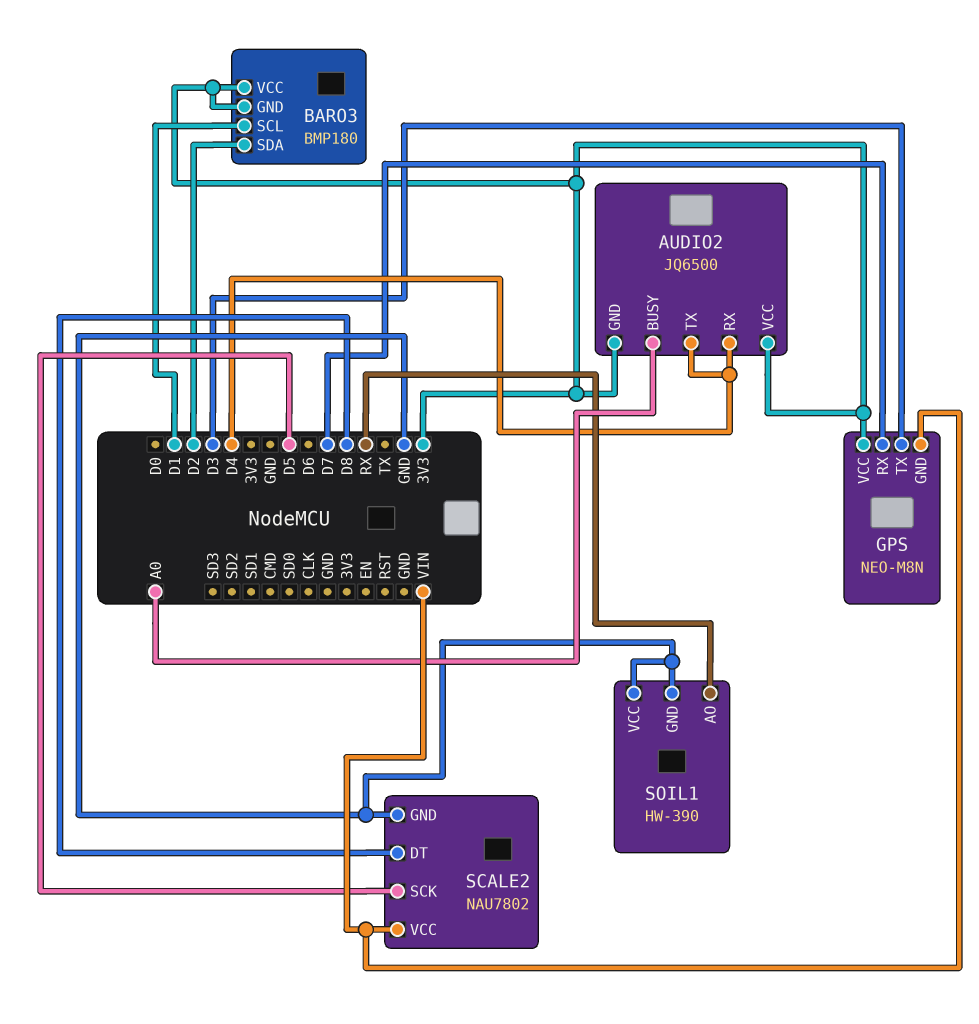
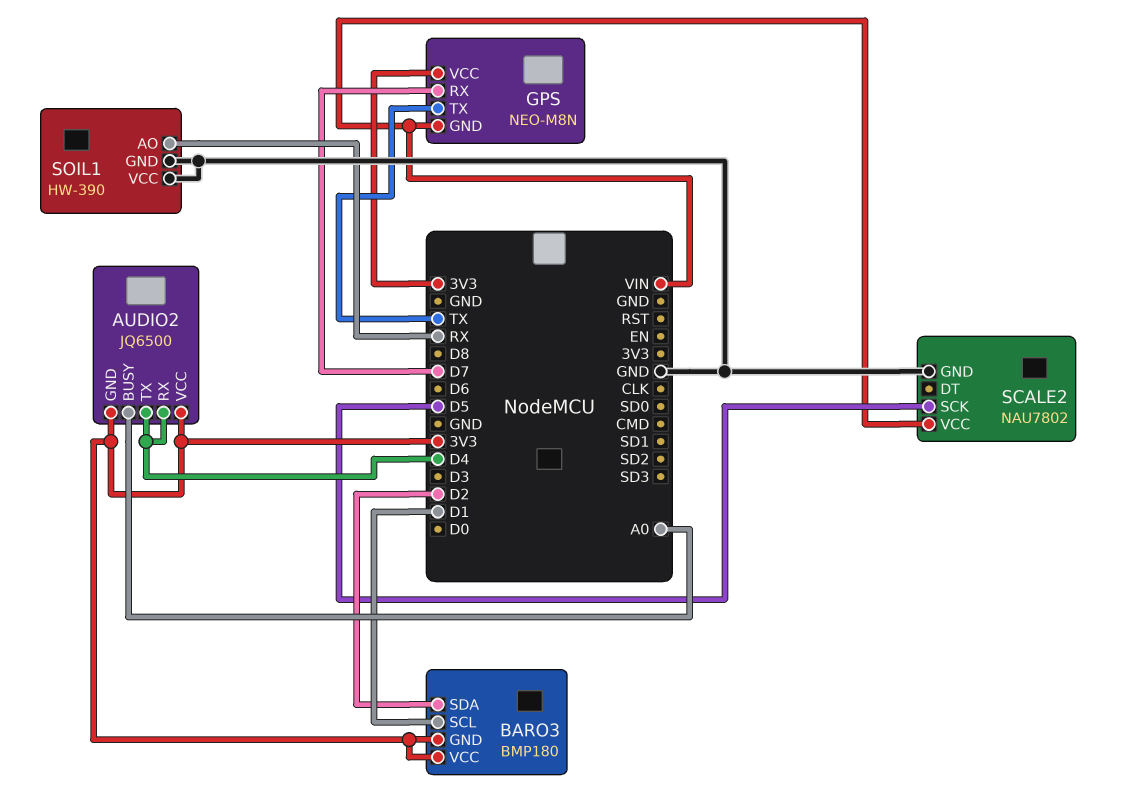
GPS pin TX: D3 -> TX
SCALE2 pin DT: D8 -> none

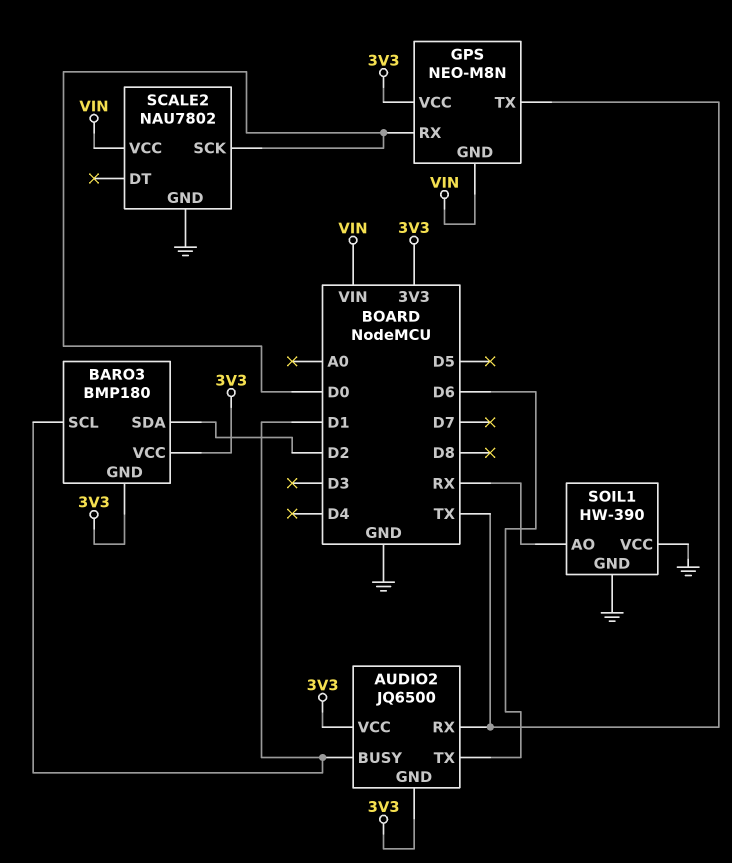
AUDIO2 pin BUSY: A0 -> D1
AUDIO2 pin RX: D4 -> TX
AUDIO2 pin TX: D4 -> D6
GPS pin RX: D7 -> D0
SCALE2 pin SCK: D5 -> D0

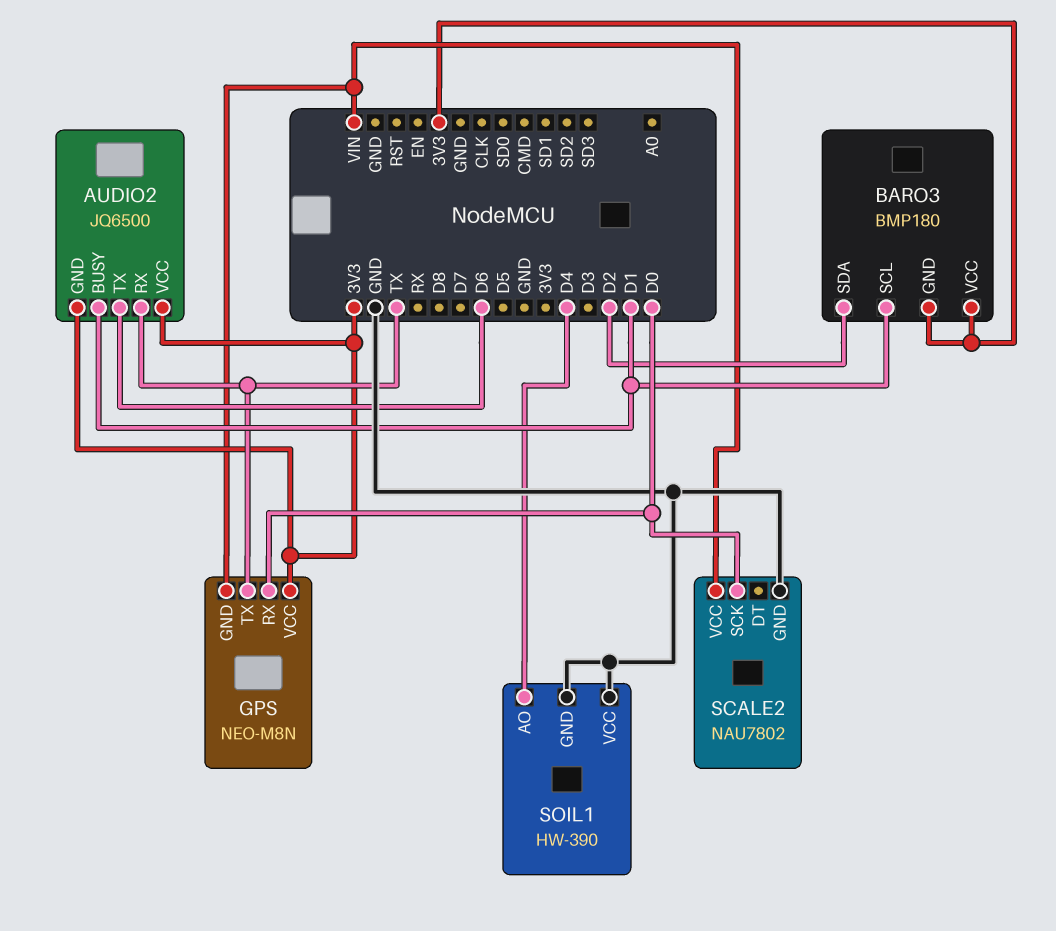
SOIL1 pin AO: RX -> D4

